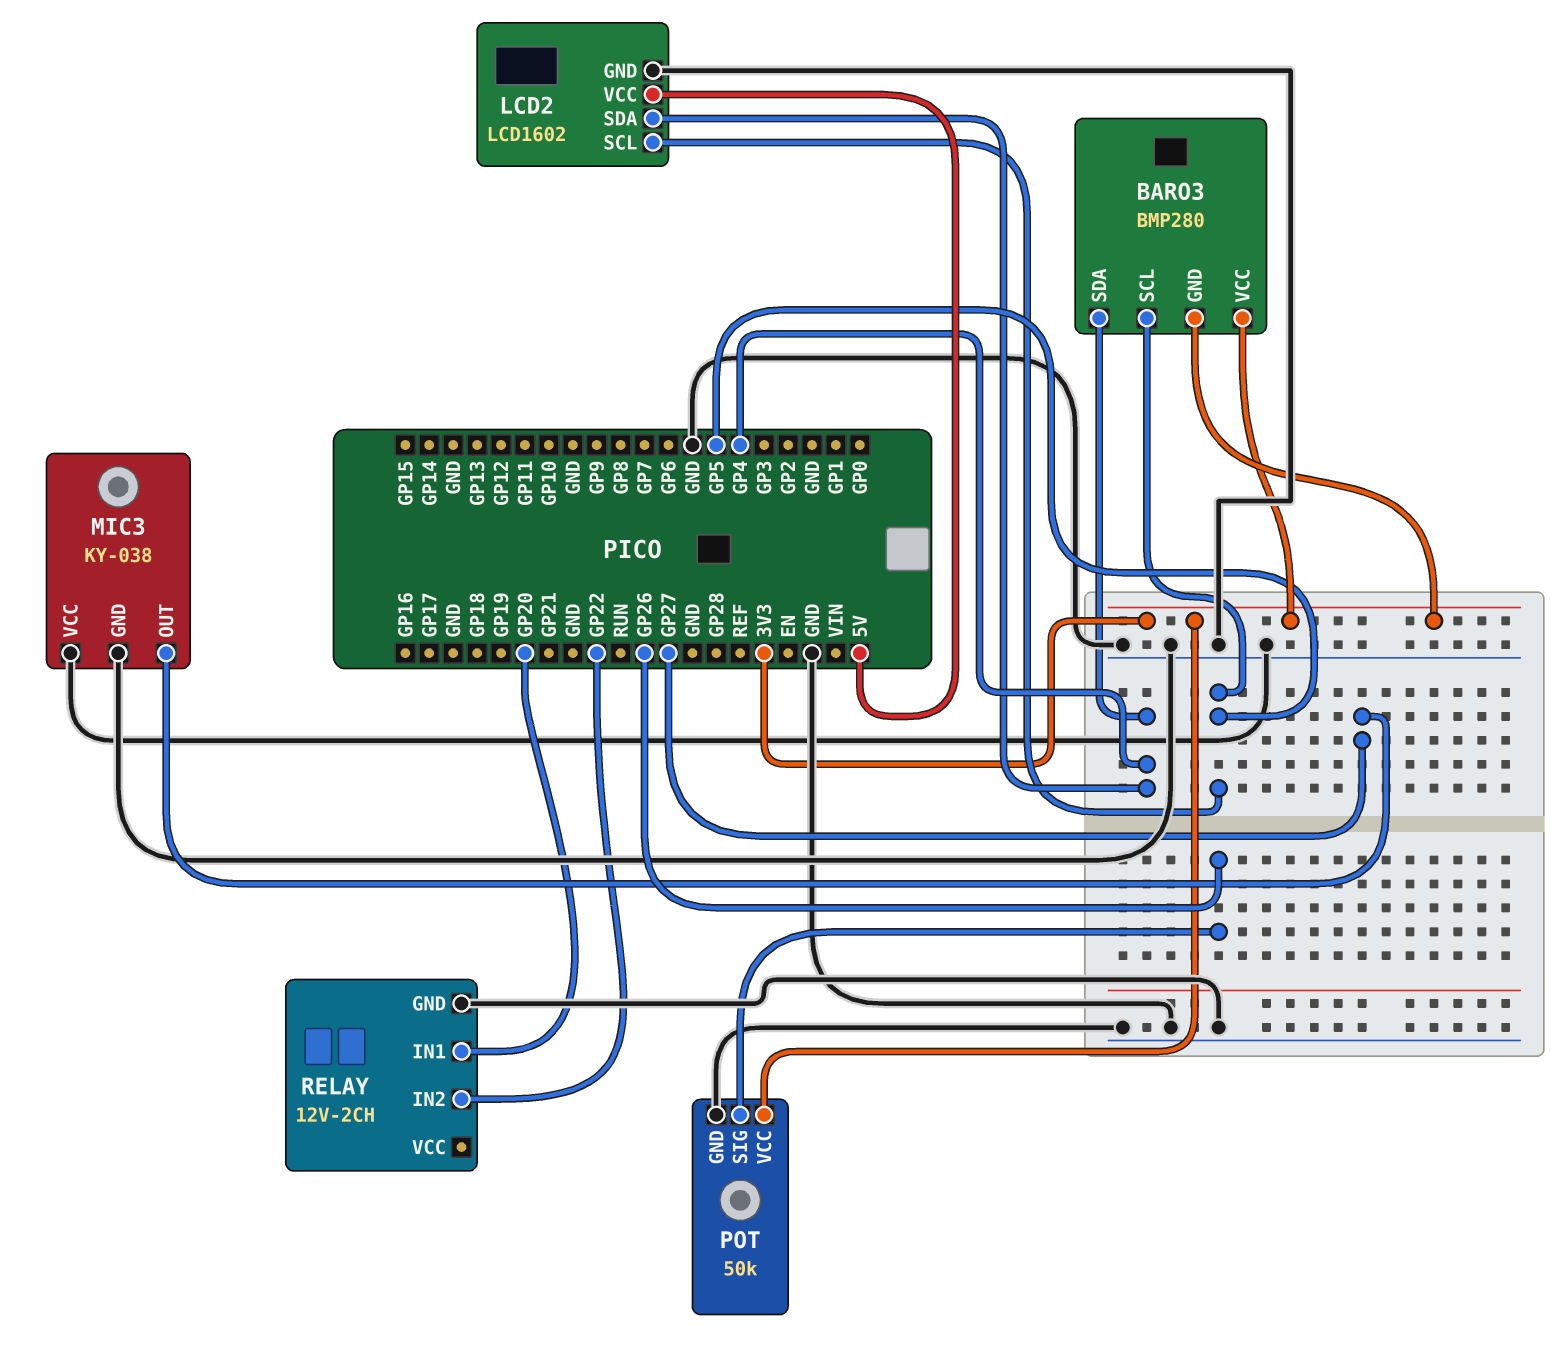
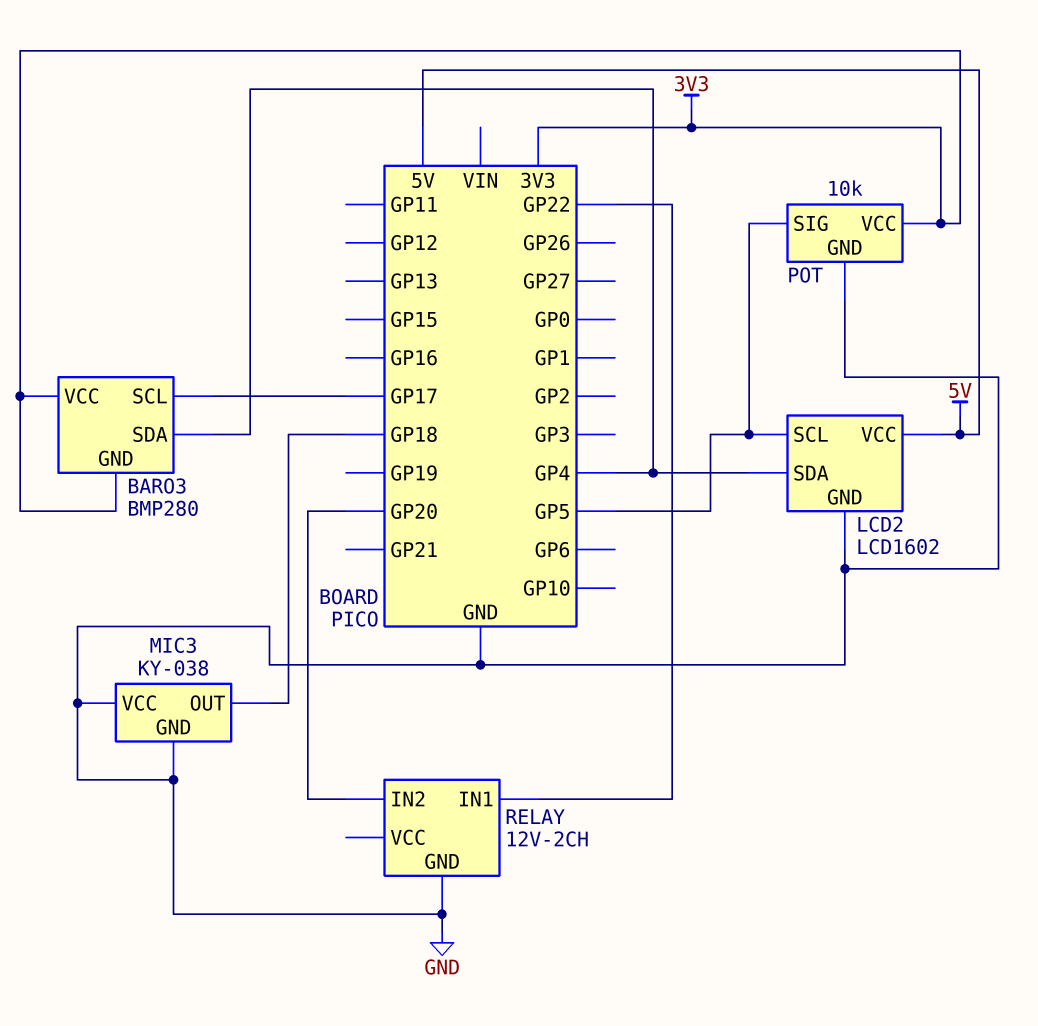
BARO3 pin SCL: GP5 -> GP17
MIC3 pin OUT: GP27 -> GP18
POT: 50k -> 10k
POT pin SIG: GP26 -> GP5
RELAY pin IN1: GP20 -> GP22
RELAY pin IN2: GP22 -> GP20

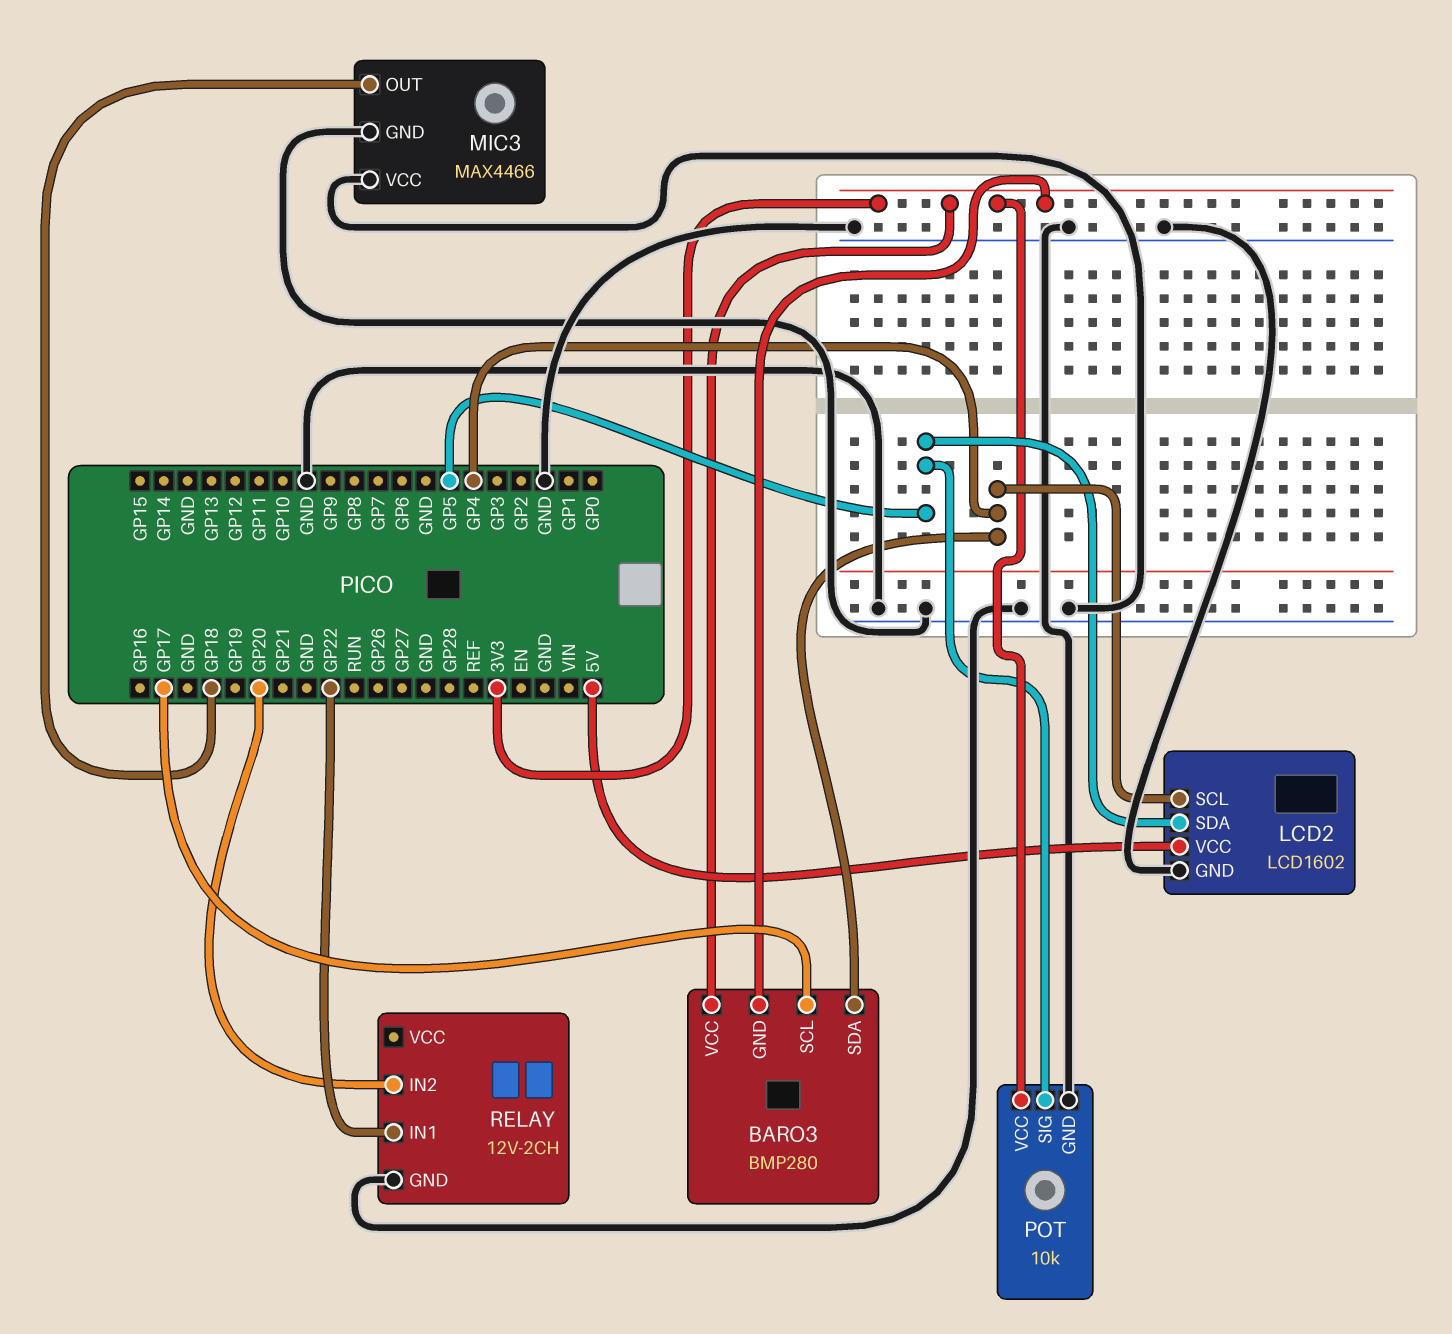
LCD2 pin SCL: GP5 -> GP4
LCD2 pin SDA: GP4 -> GP5
MIC3: KY-038 -> MAX4466

